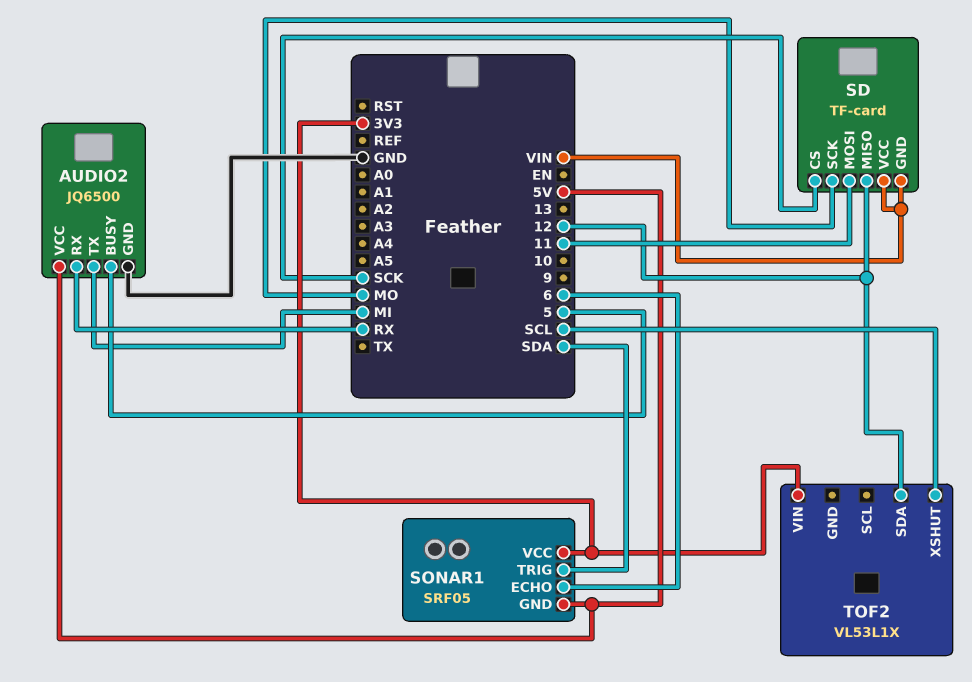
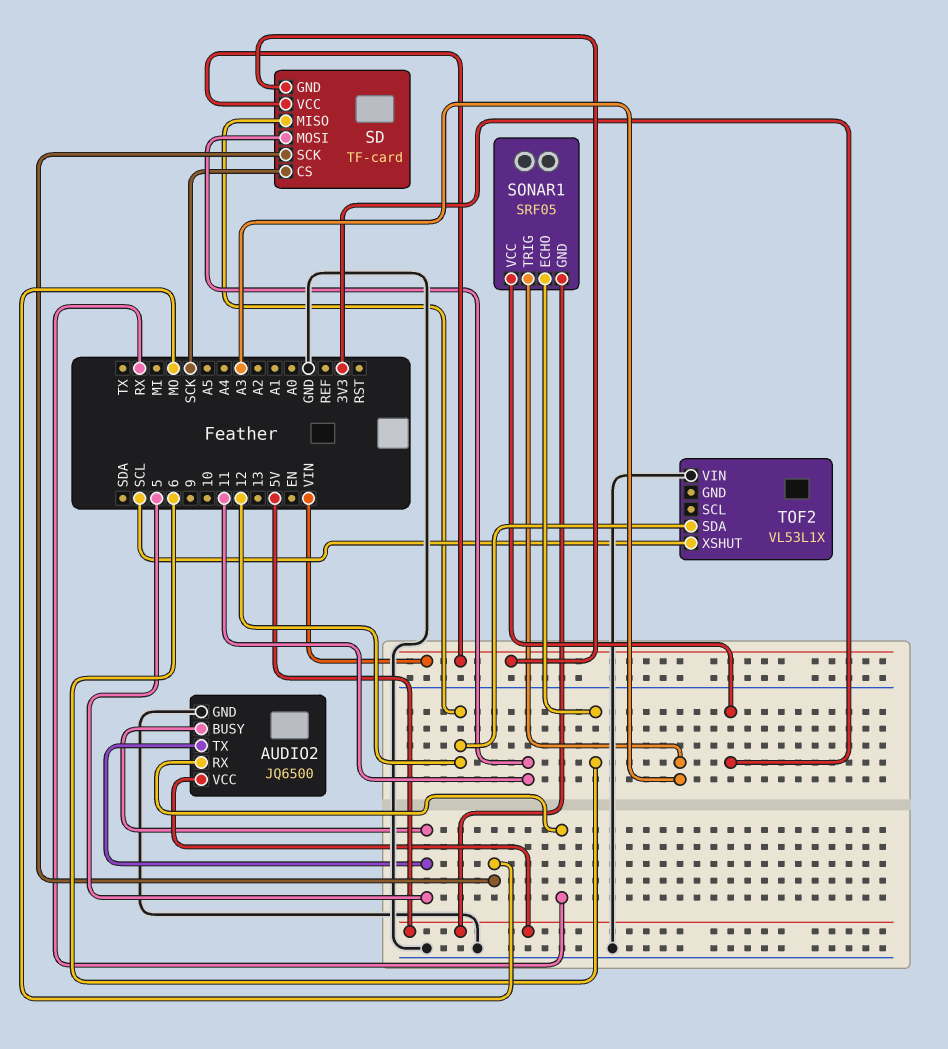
AUDIO2 pin TX: MI -> 5
SONAR1 pin TRIG: SDA -> A3
TOF2 pin VIN: 3V3 -> GND

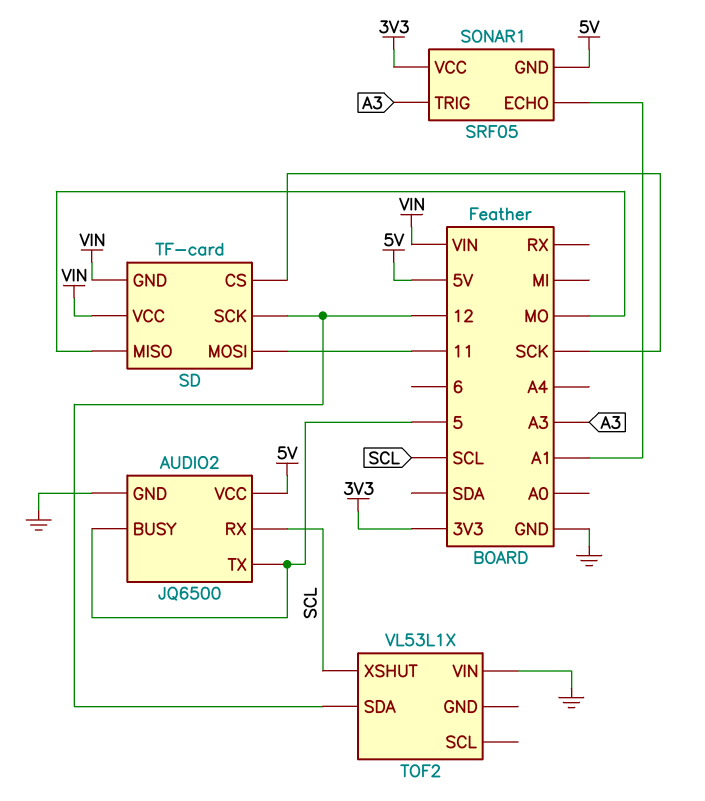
AUDIO2 pin RX: RX -> SCL
SD pin MISO: 12 -> MO
SD pin SCK: MO -> 12
SONAR1 pin ECHO: 6 -> A1

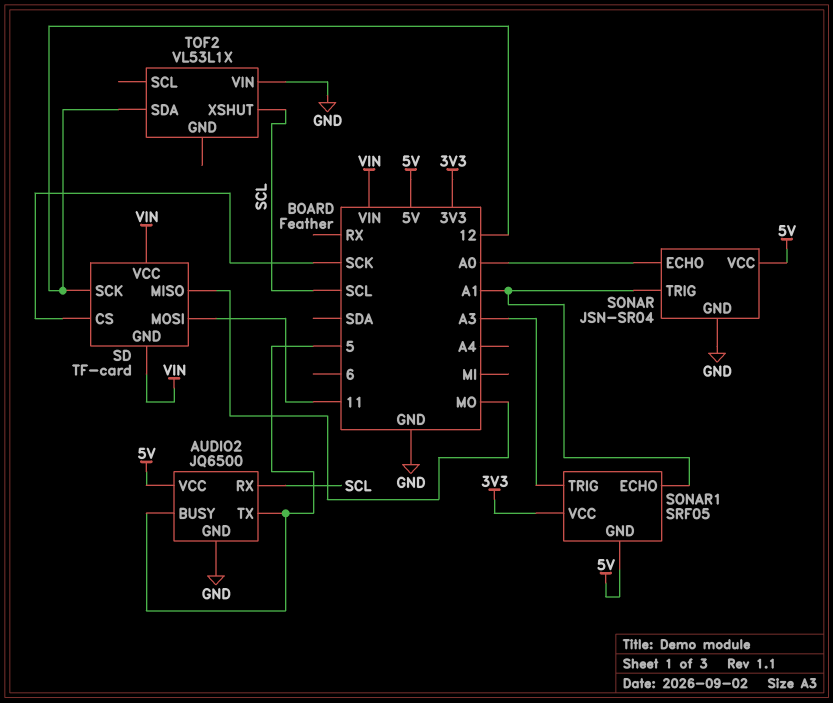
SONAR: none -> JSN-SR04
SONAR pin ECHO: none -> A0
SONAR pin GND: none -> GND
SONAR pin TRIG: none -> A1
SONAR pin VCC: none -> 5V

